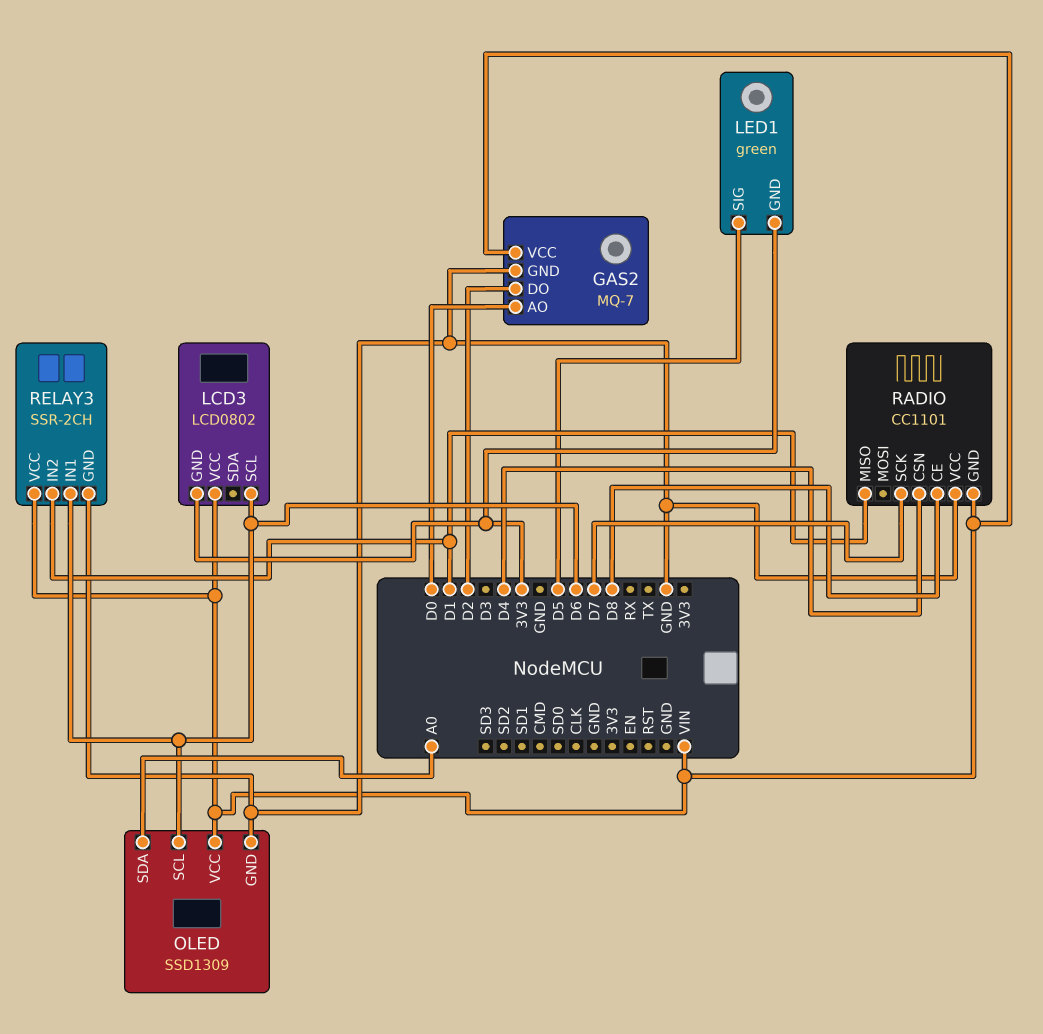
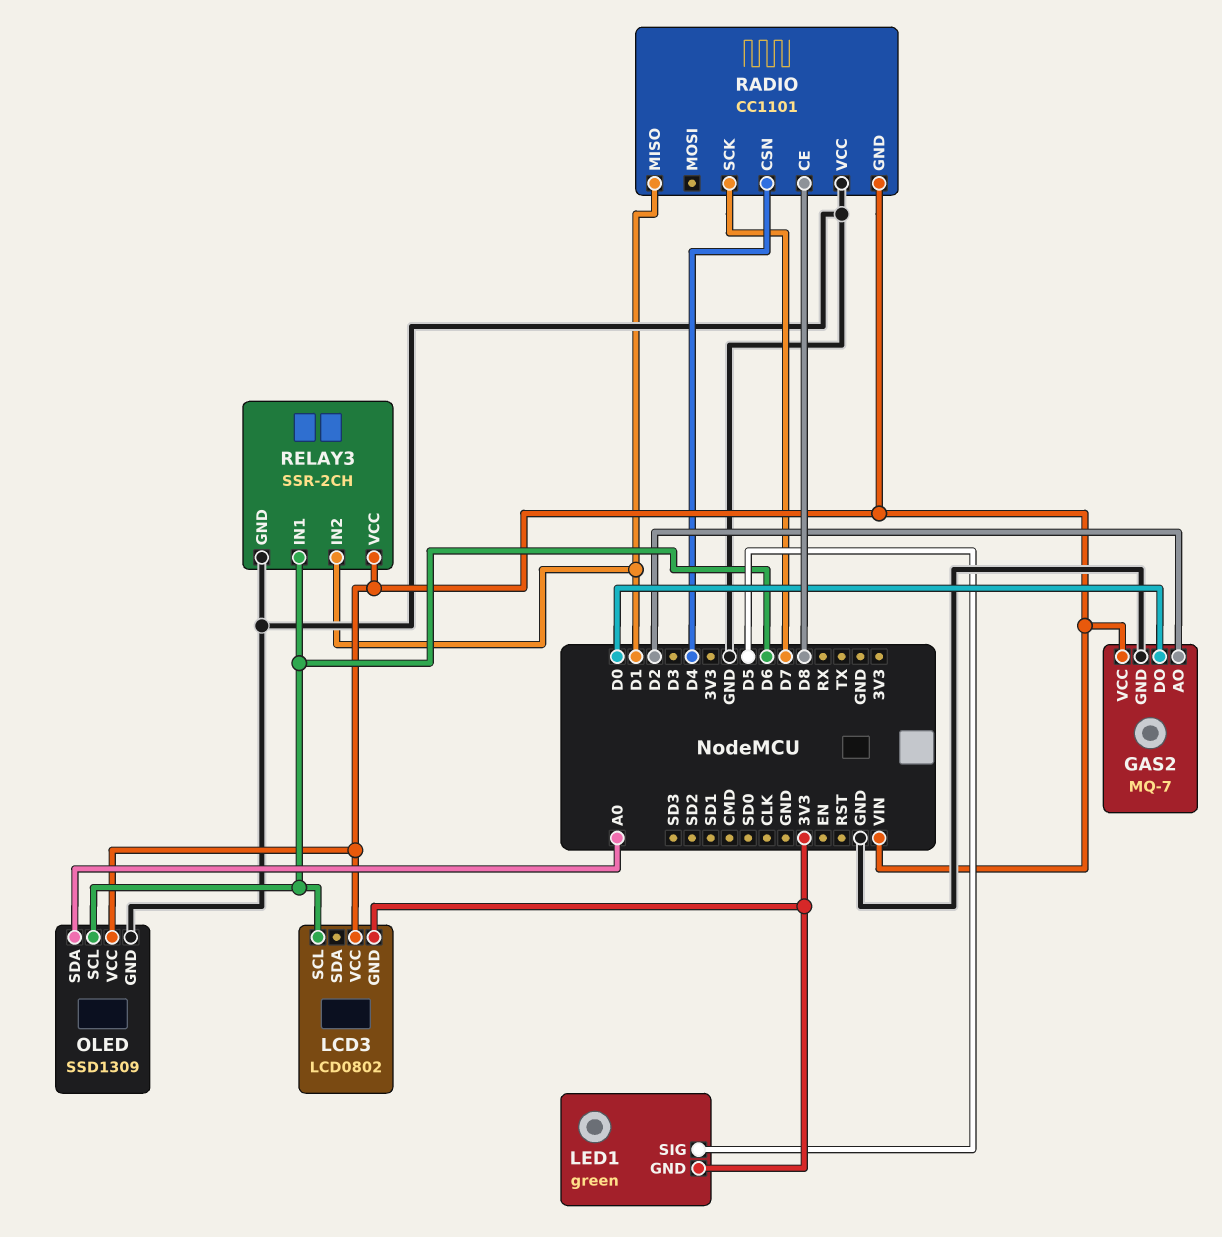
GAS2 pin AO: D0 -> D2
GAS2 pin DO: D2 -> D0

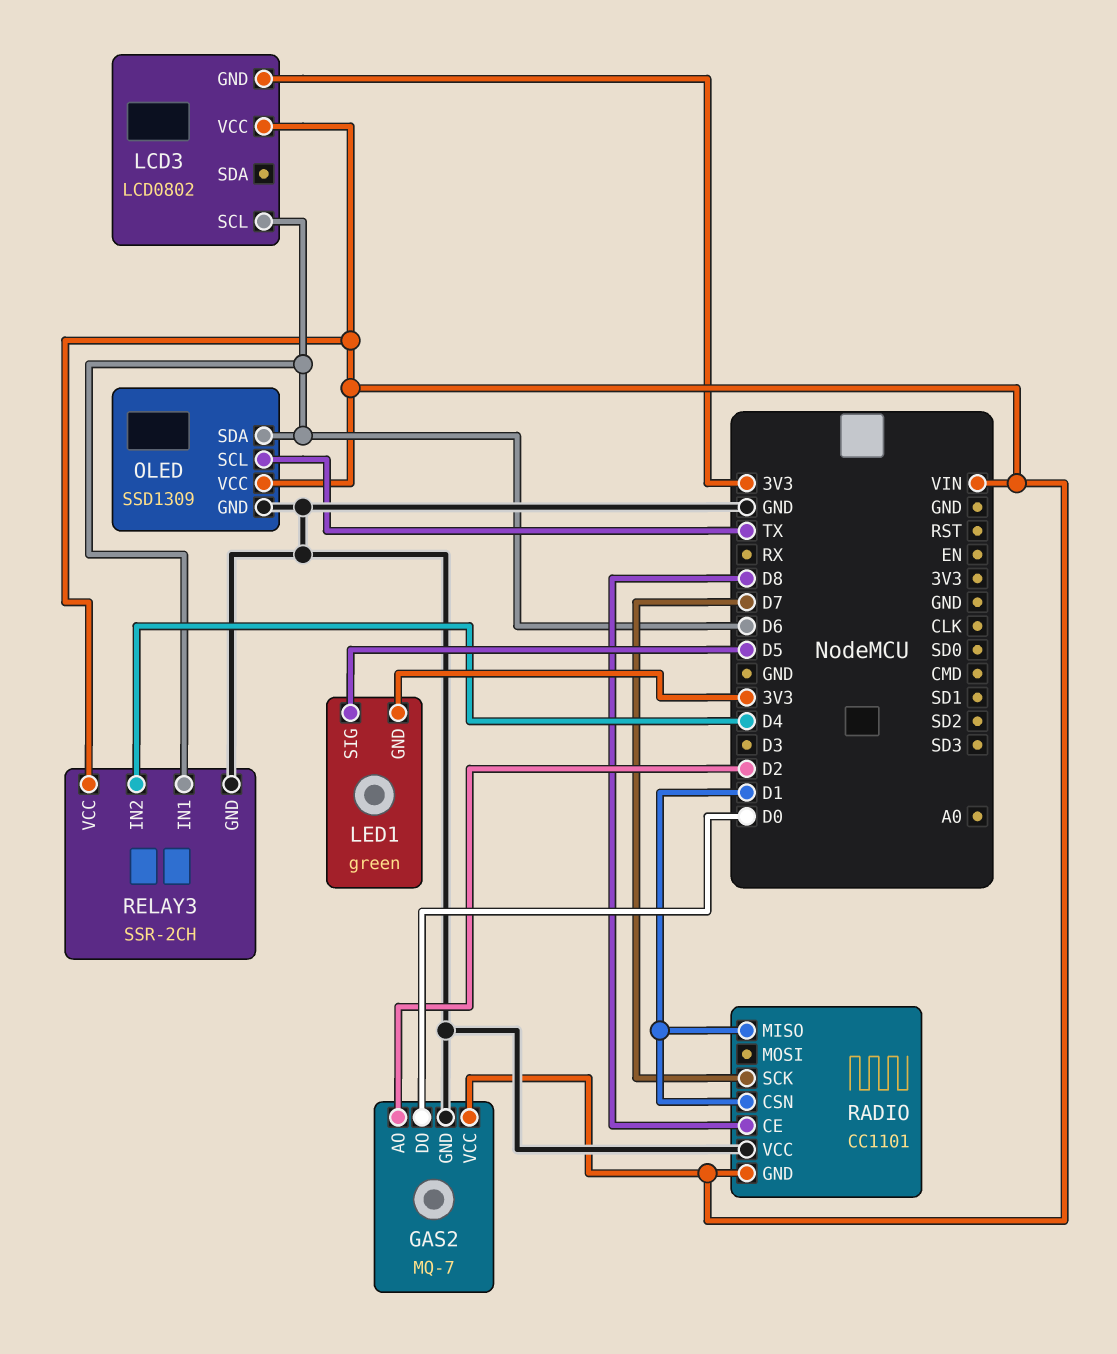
OLED pin SCL: D6 -> TX
OLED pin SDA: A0 -> D6
RADIO pin CSN: D4 -> D1
RELAY3 pin IN2: D1 -> D4

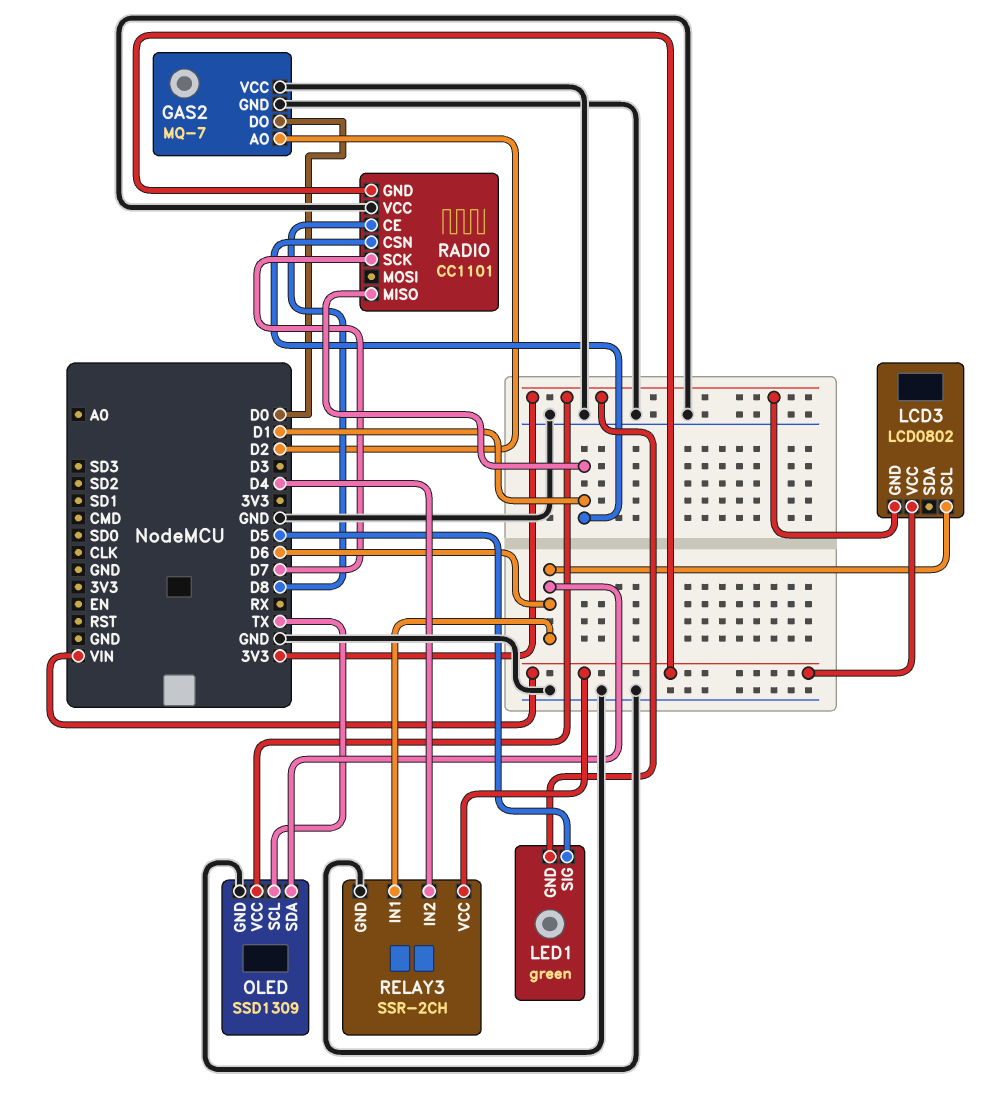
GAS2 pin VCC: VIN -> GND
OLED pin VCC: VIN -> 3V3

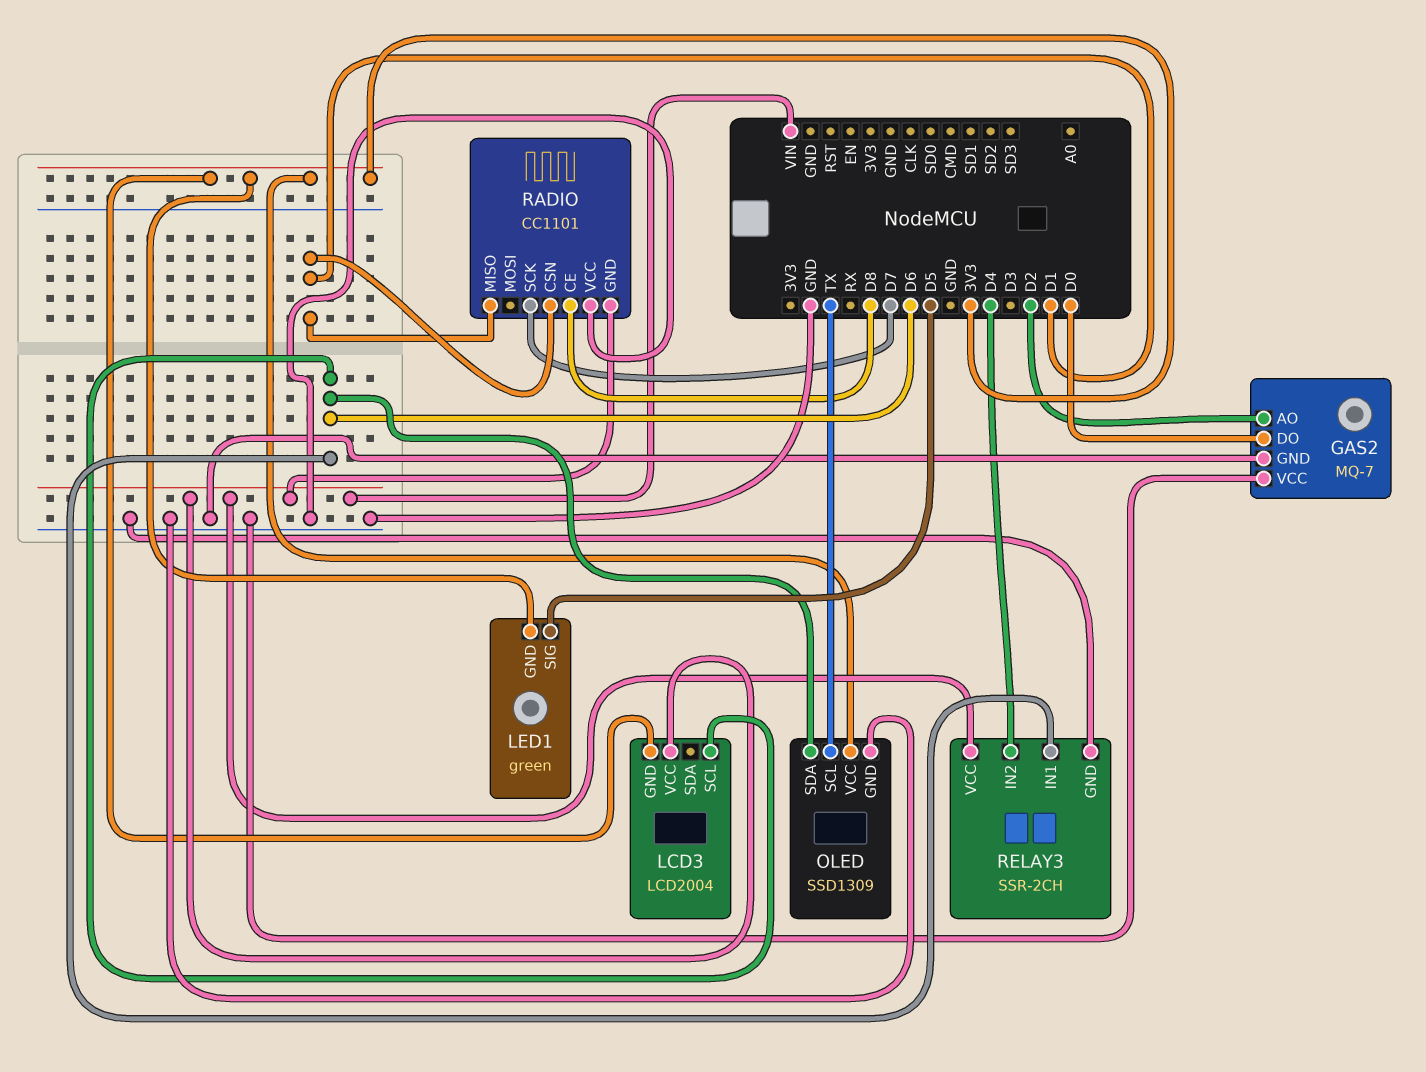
LCD3: LCD0802 -> LCD2004

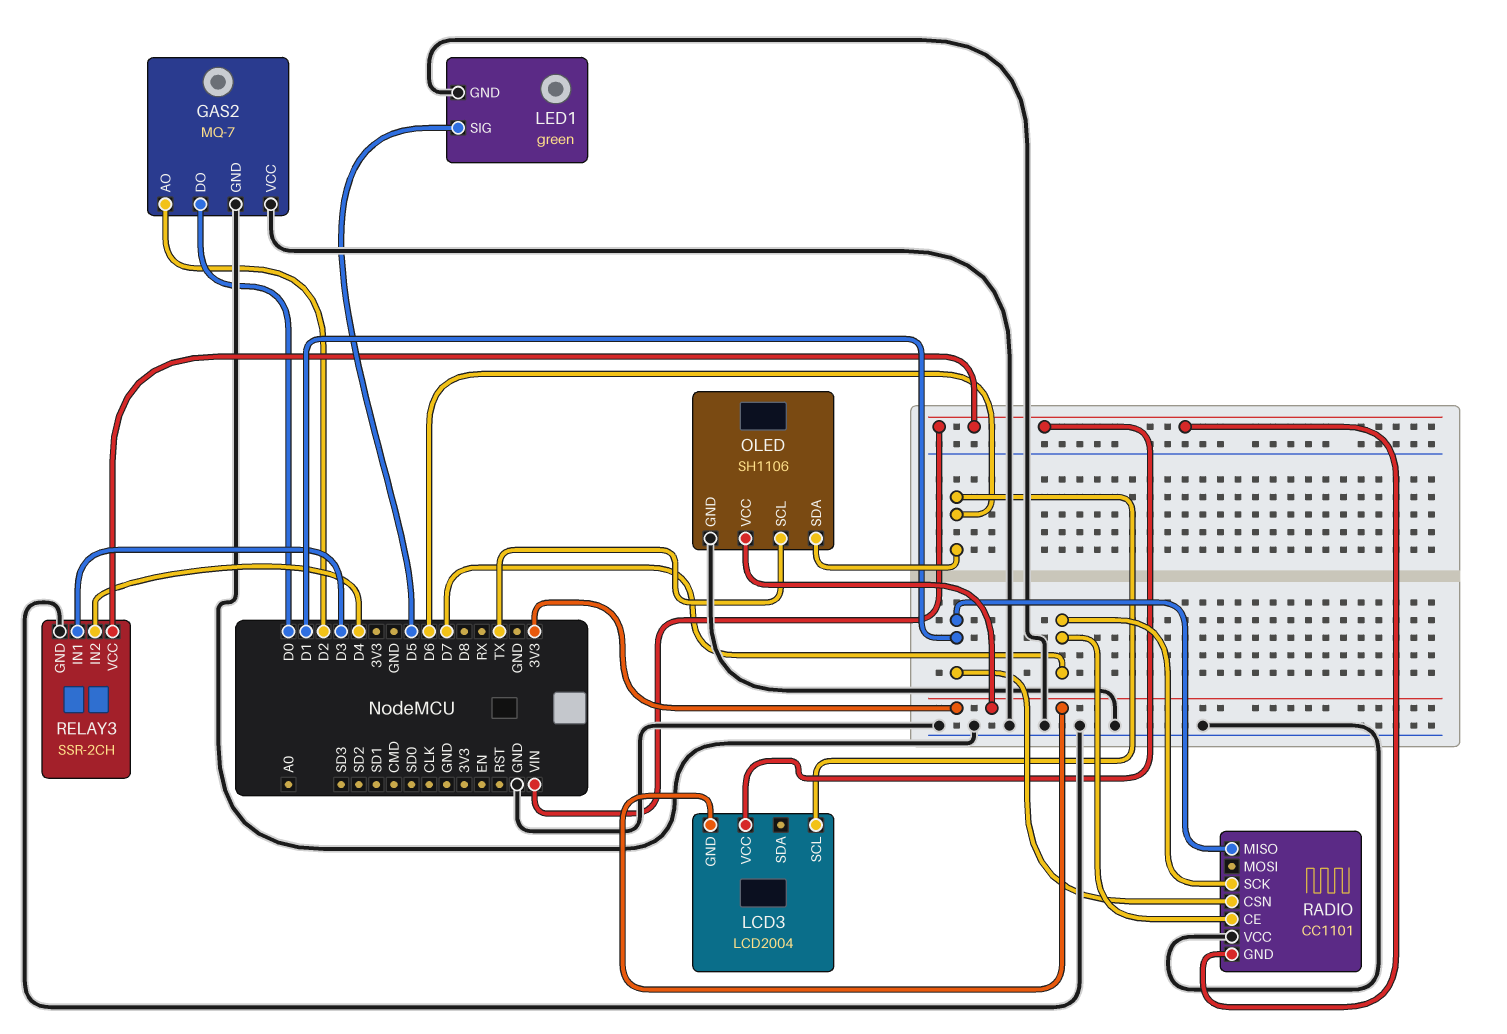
LED1 pin GND: 3V3 -> GND
OLED: SSD1309 -> SH1106
RADIO pin CE: D8 -> D7
RELAY3 pin IN1: D6 -> D3

